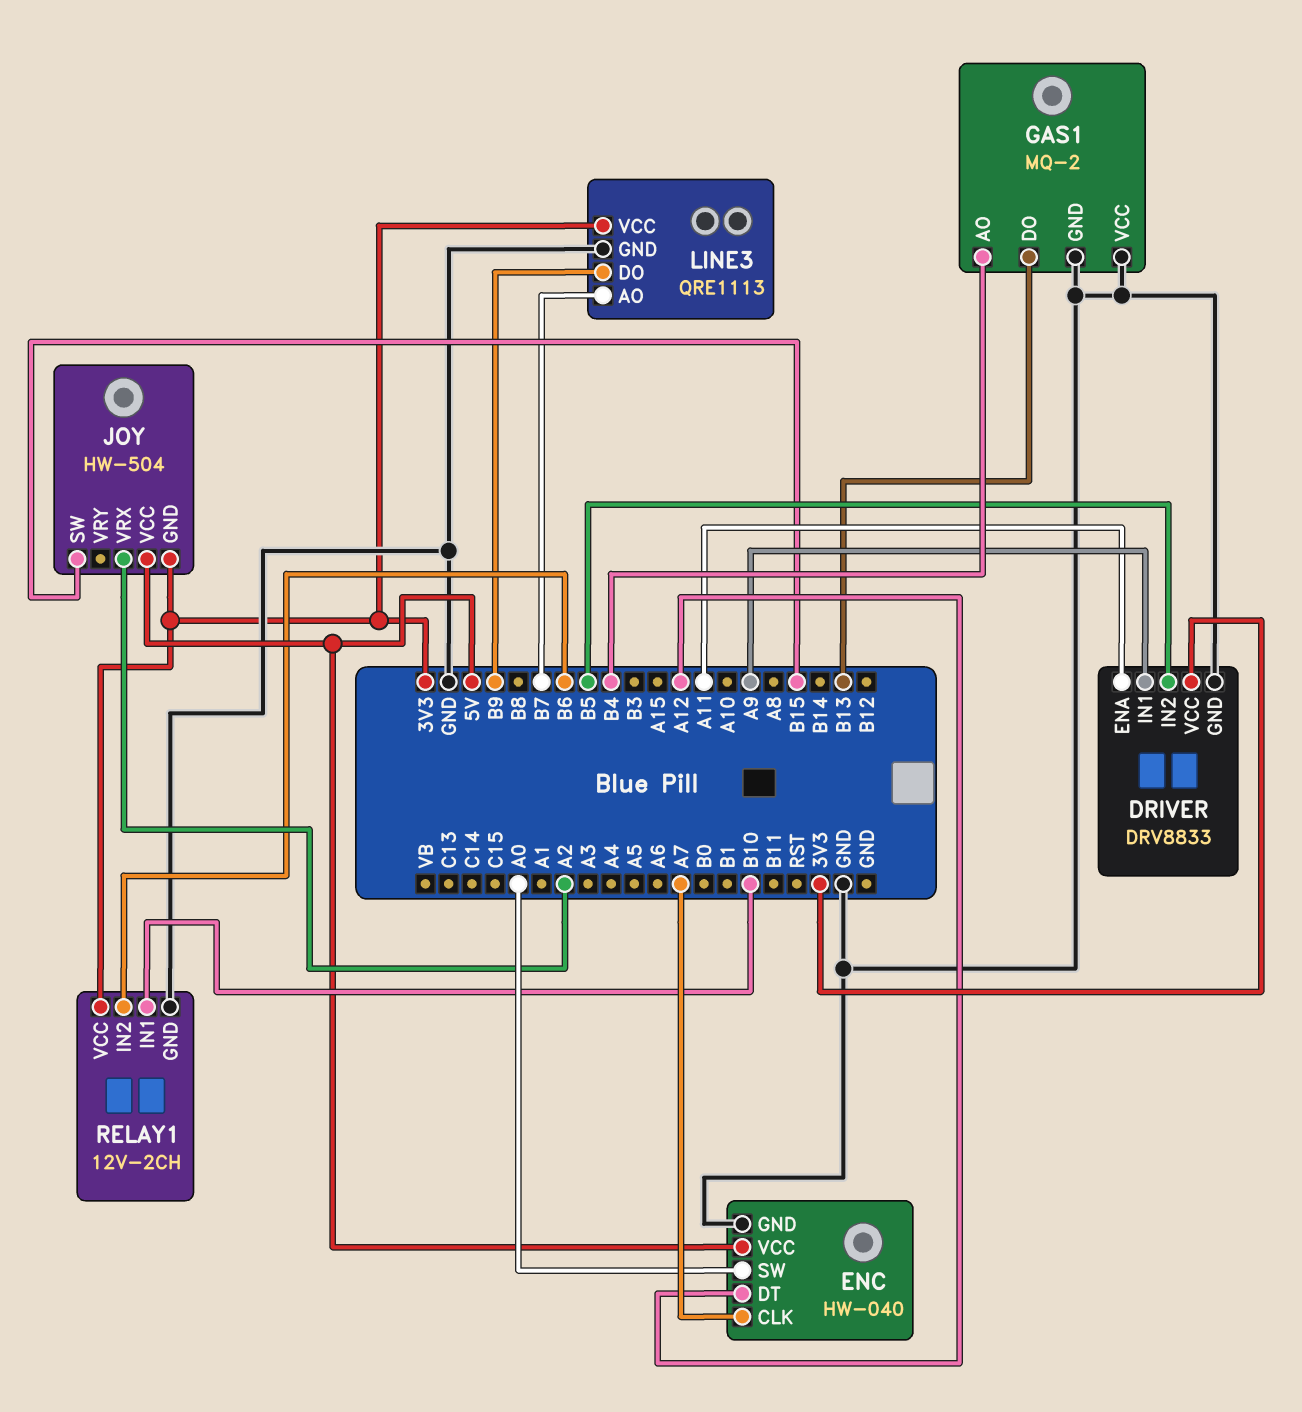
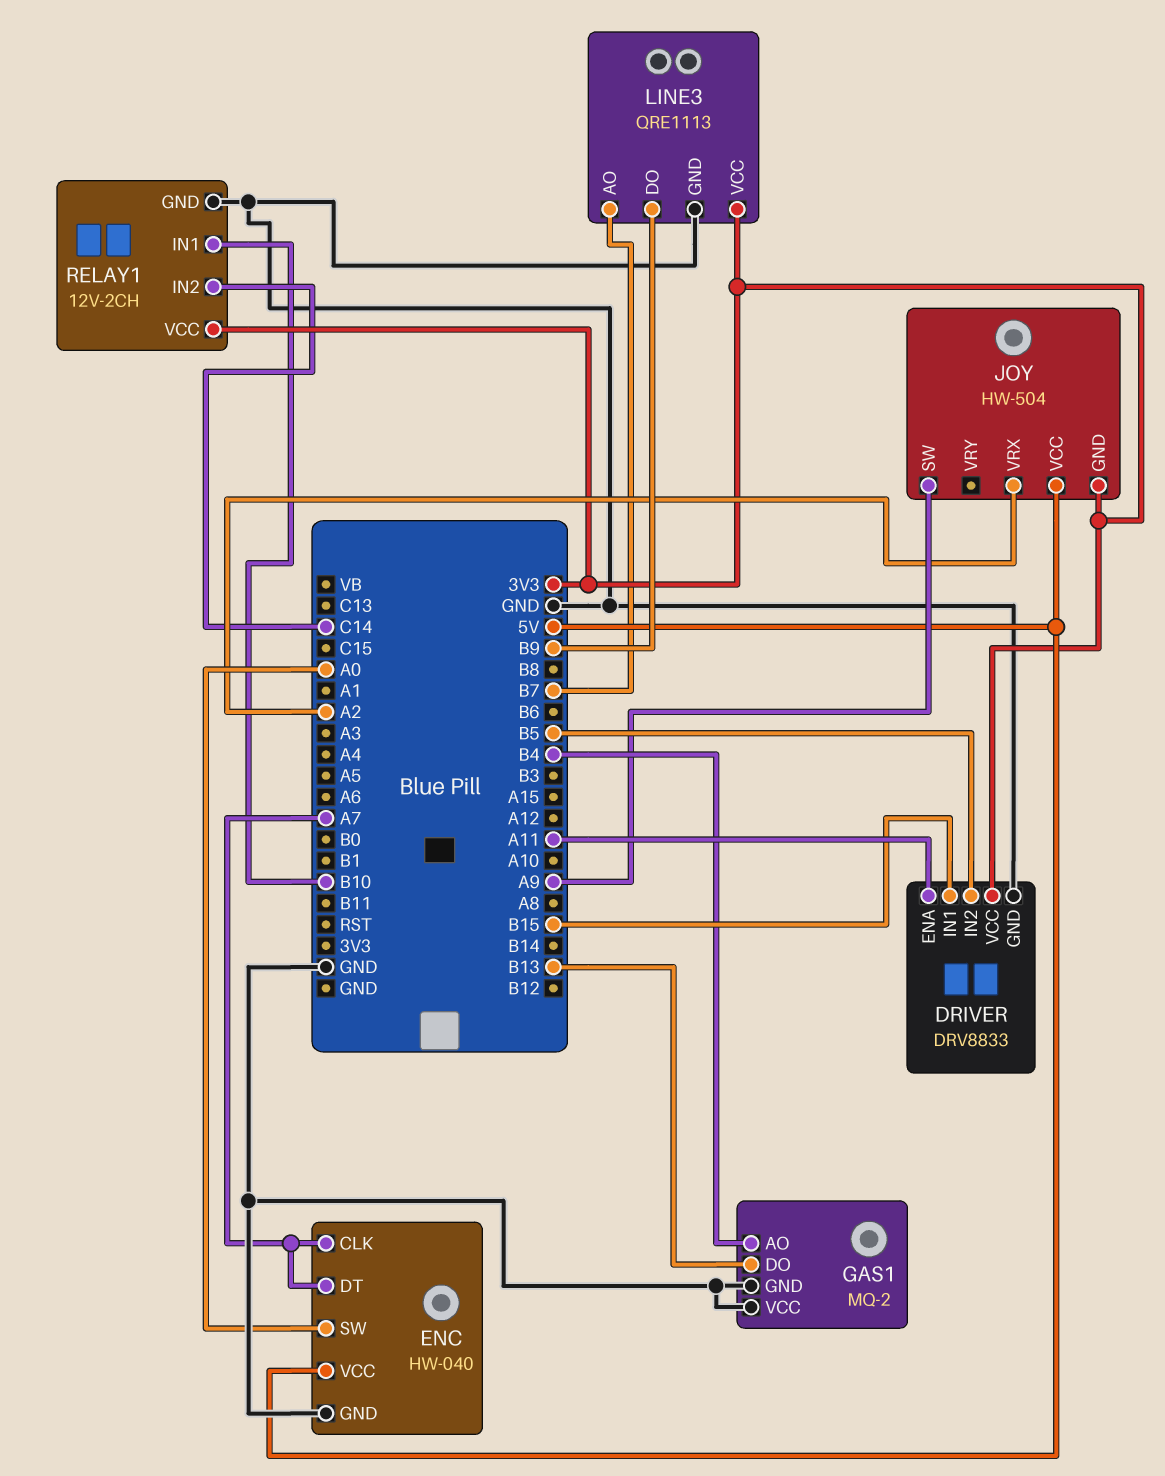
DRIVER pin IN1: A9 -> B15
ENC pin DT: A12 -> A7
JOY pin SW: B15 -> A9
RELAY1 pin IN2: B6 -> C14

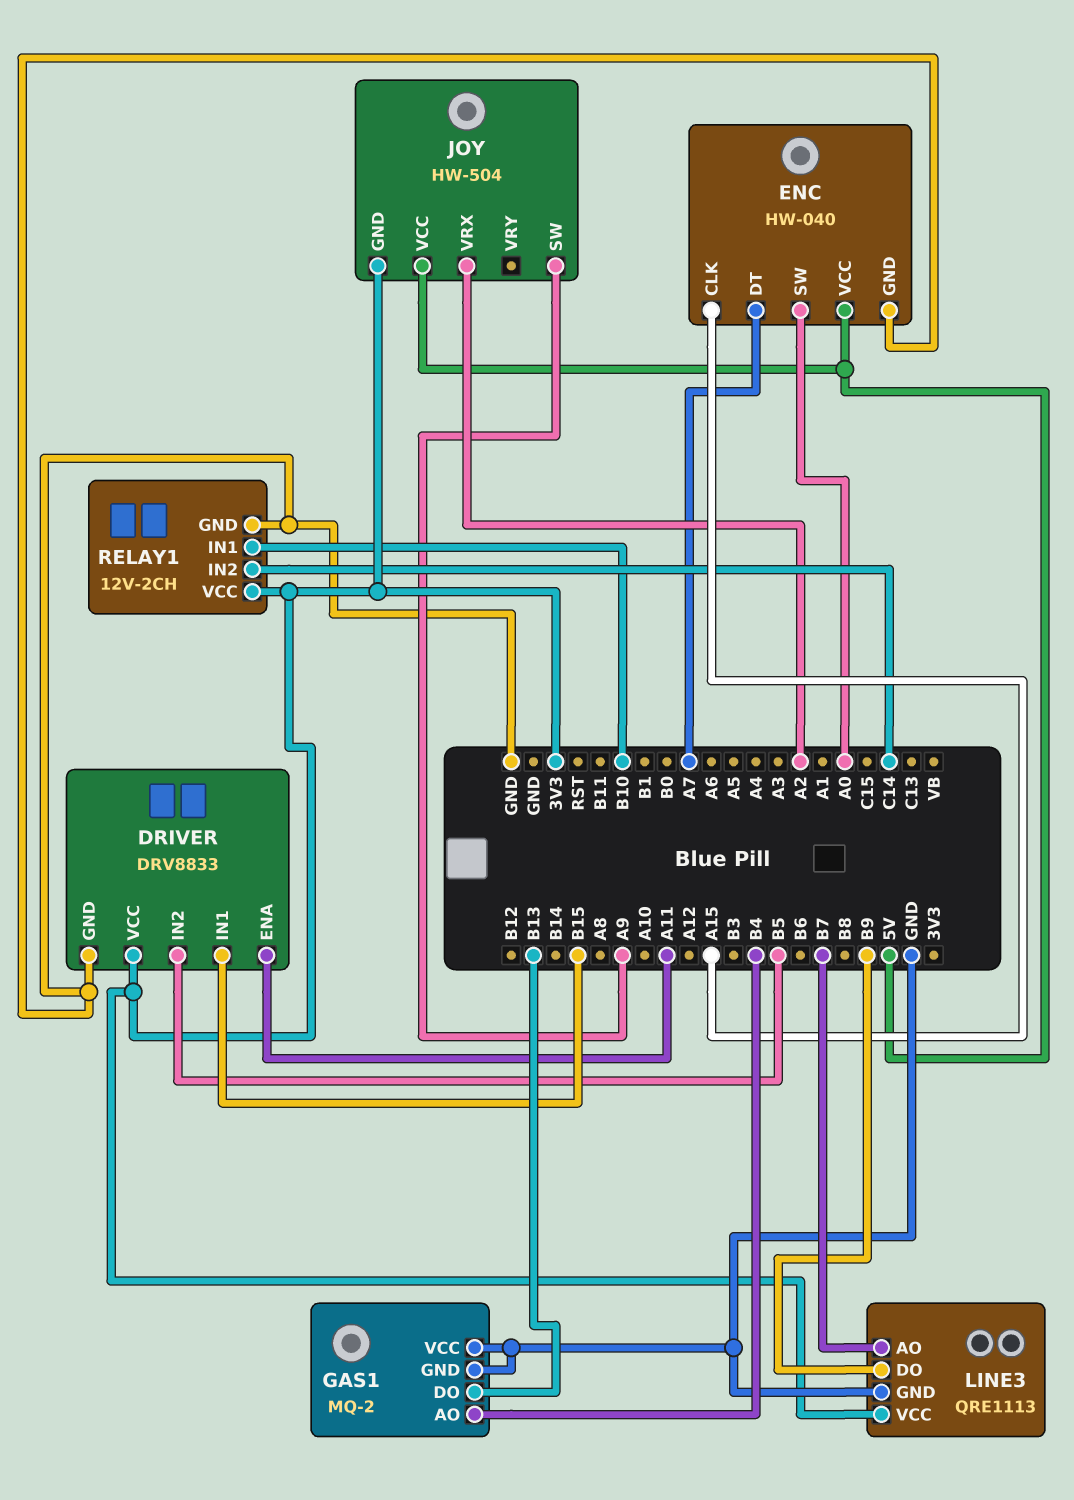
ENC pin CLK: A7 -> A15

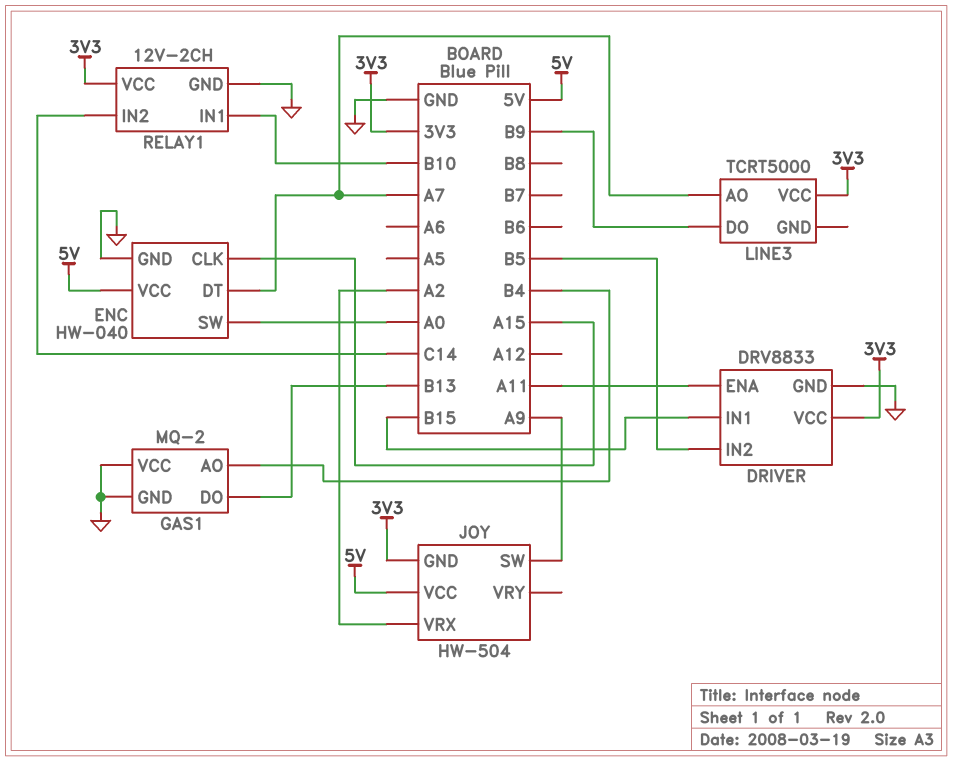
LINE3: QRE1113 -> TCRT5000
LINE3 pin AO: B7 -> A7
LINE3 pin GND: GND -> none

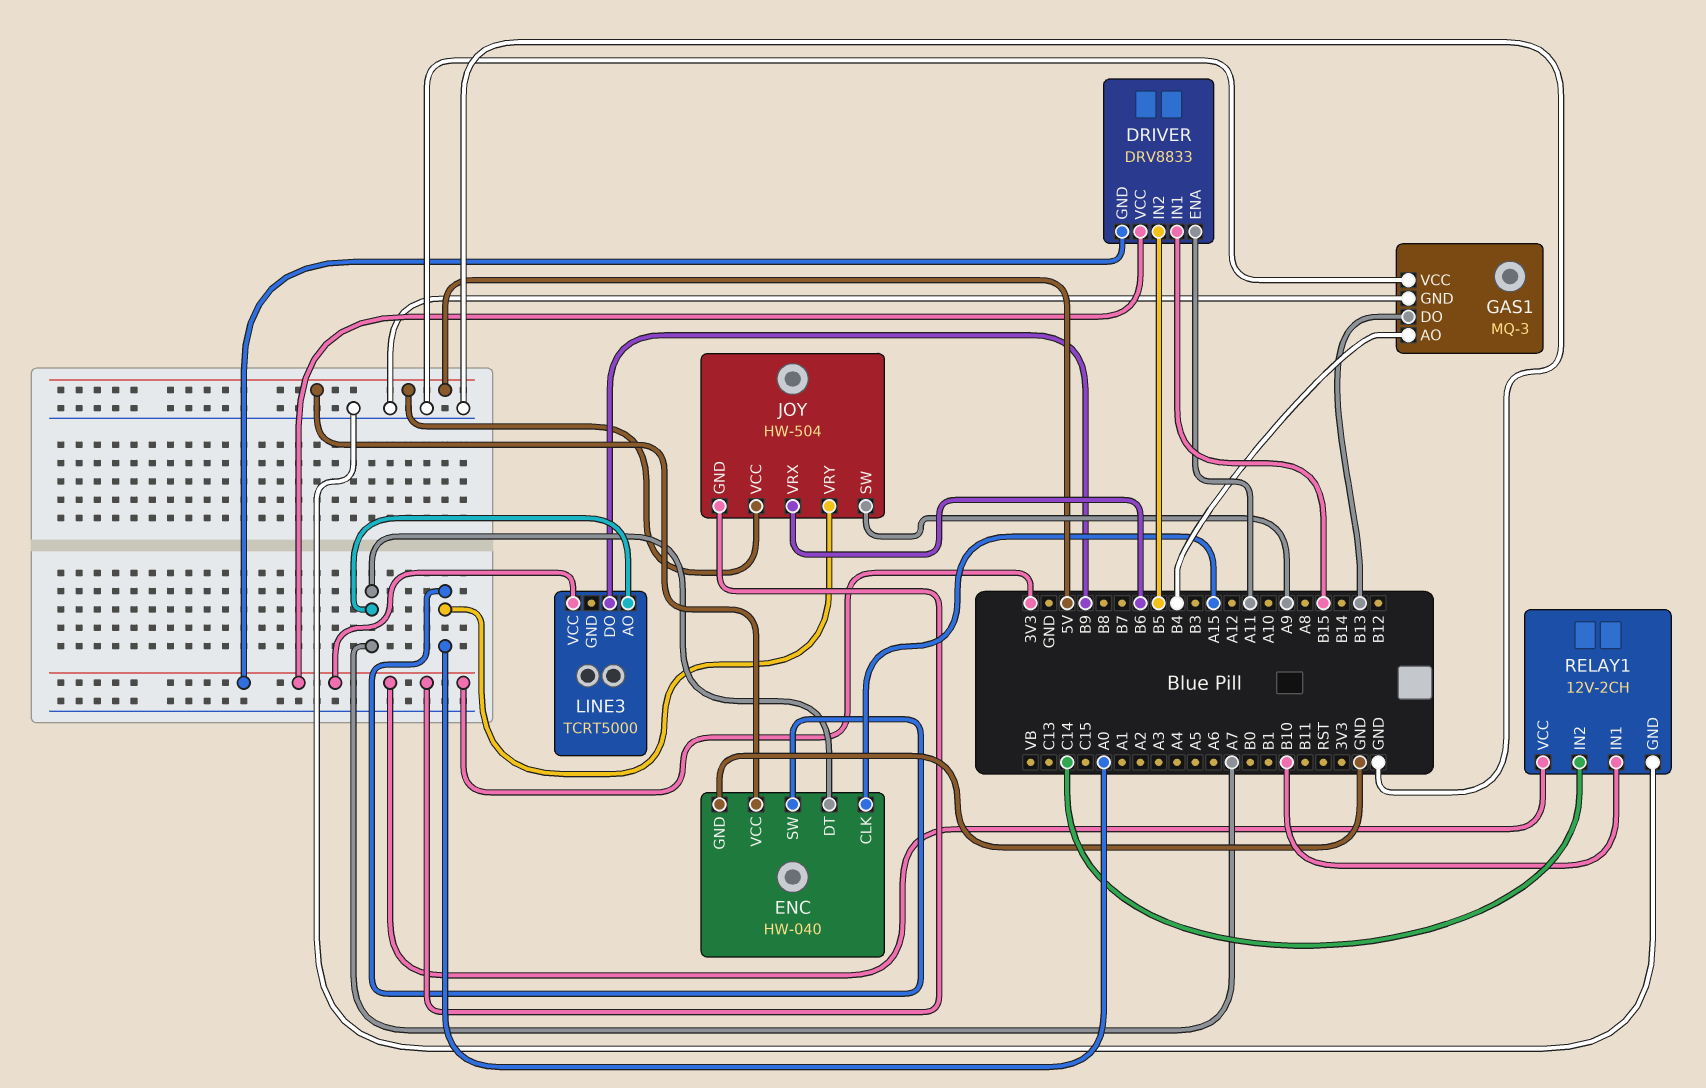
DRIVER pin GND: GND -> 3V3
GAS1: MQ-2 -> MQ-3
JOY pin VRX: A2 -> B6
JOY pin VRY: none -> A0

